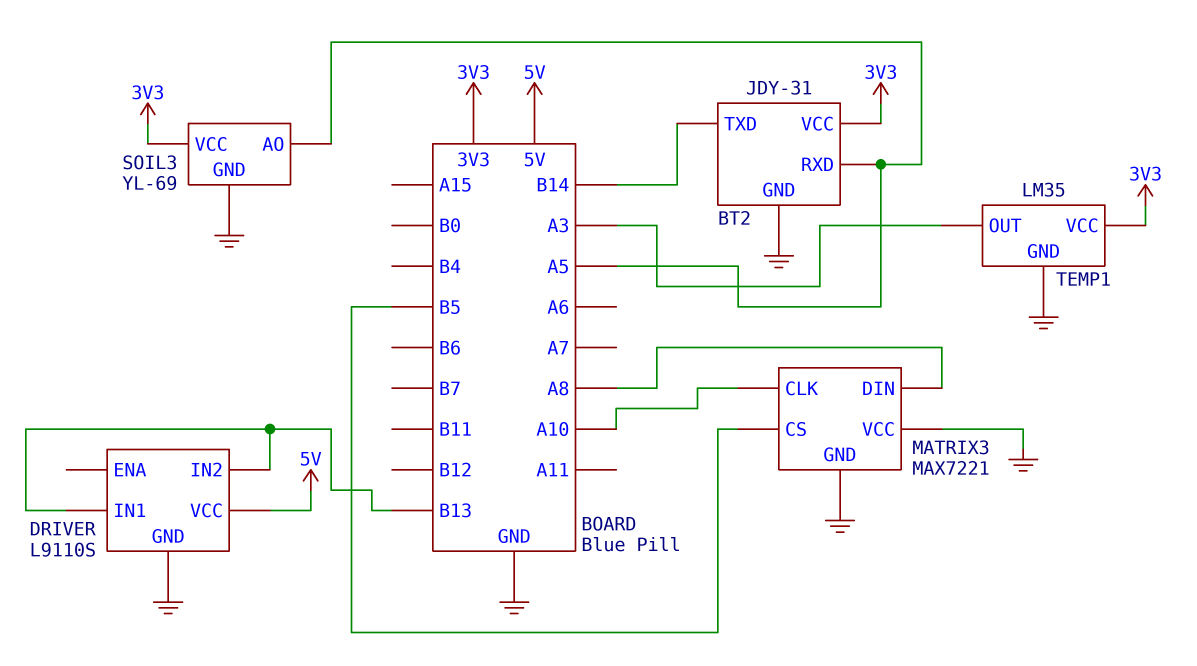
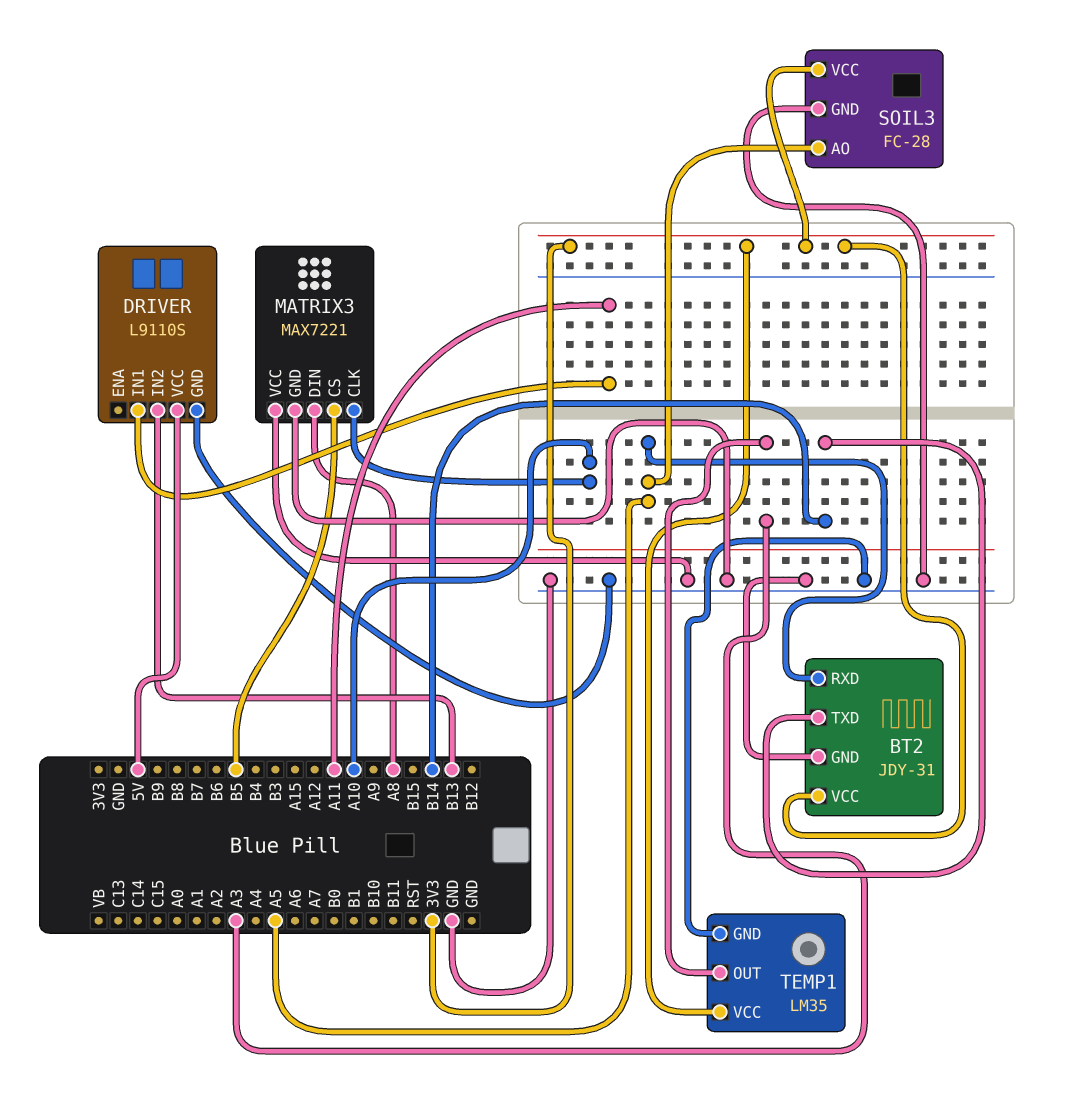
DRIVER pin IN1: B13 -> A11
SOIL3: YL-69 -> FC-28

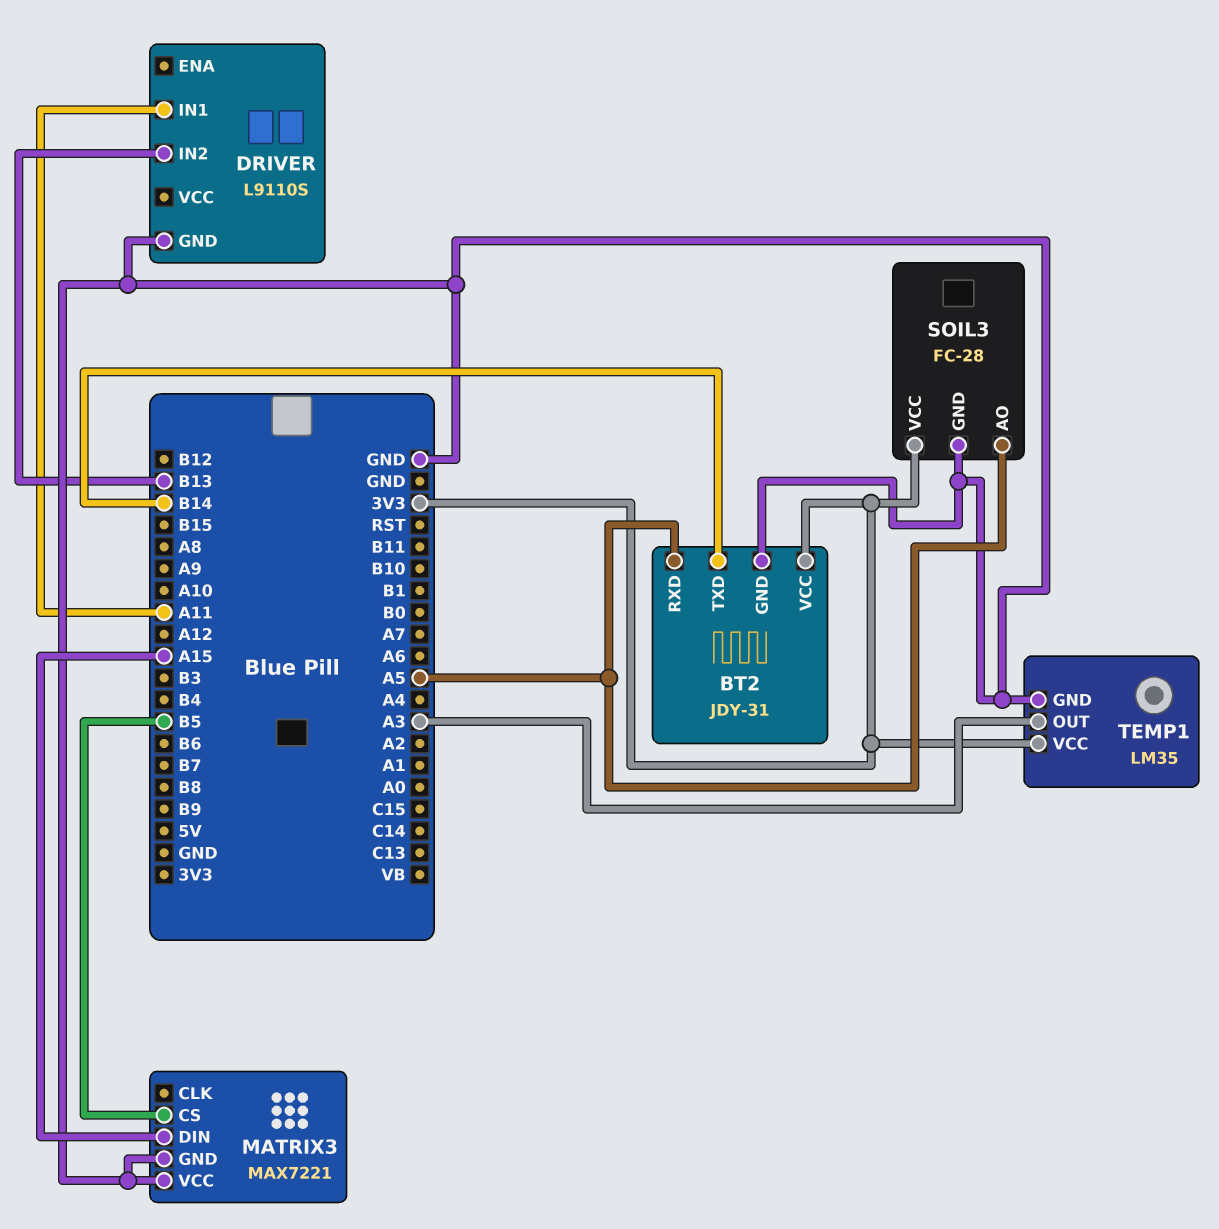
DRIVER pin VCC: 5V -> none
MATRIX3 pin CLK: A10 -> none
MATRIX3 pin DIN: A8 -> A15

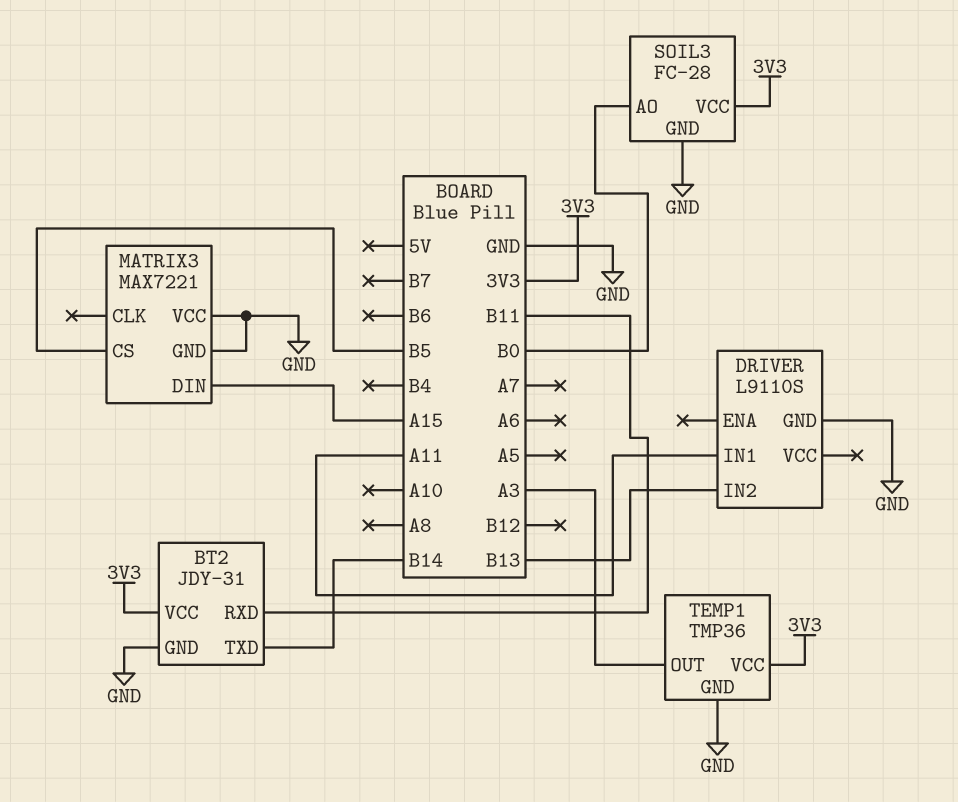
BT2 pin RXD: A5 -> B11
SOIL3 pin AO: A5 -> B0
TEMP1: LM35 -> TMP36

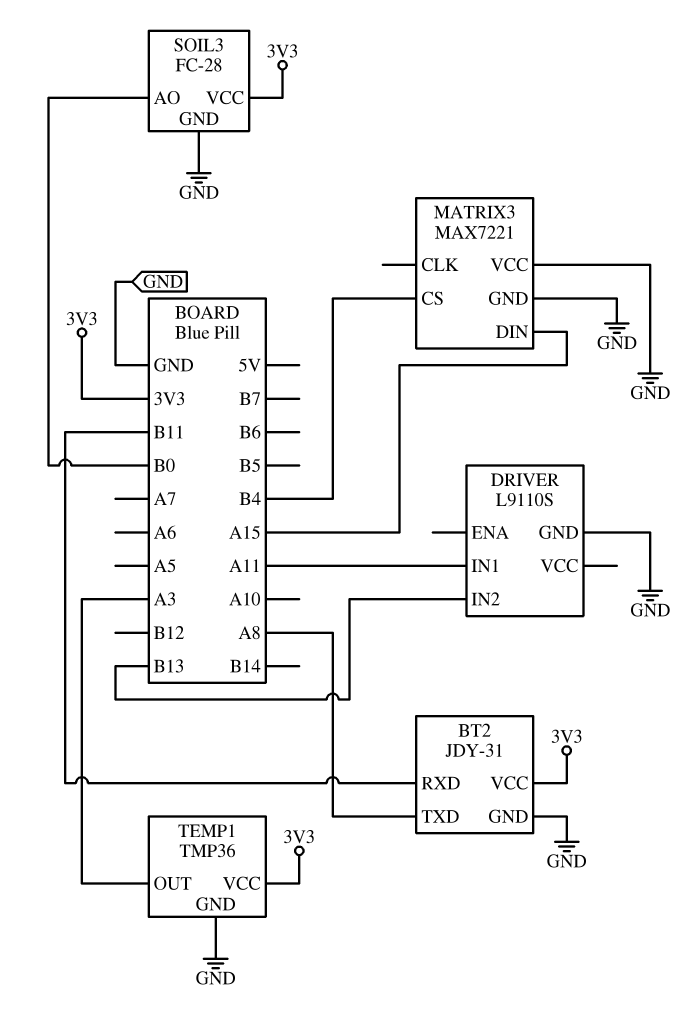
BT2 pin TXD: B14 -> A8
MATRIX3 pin CS: B5 -> B4

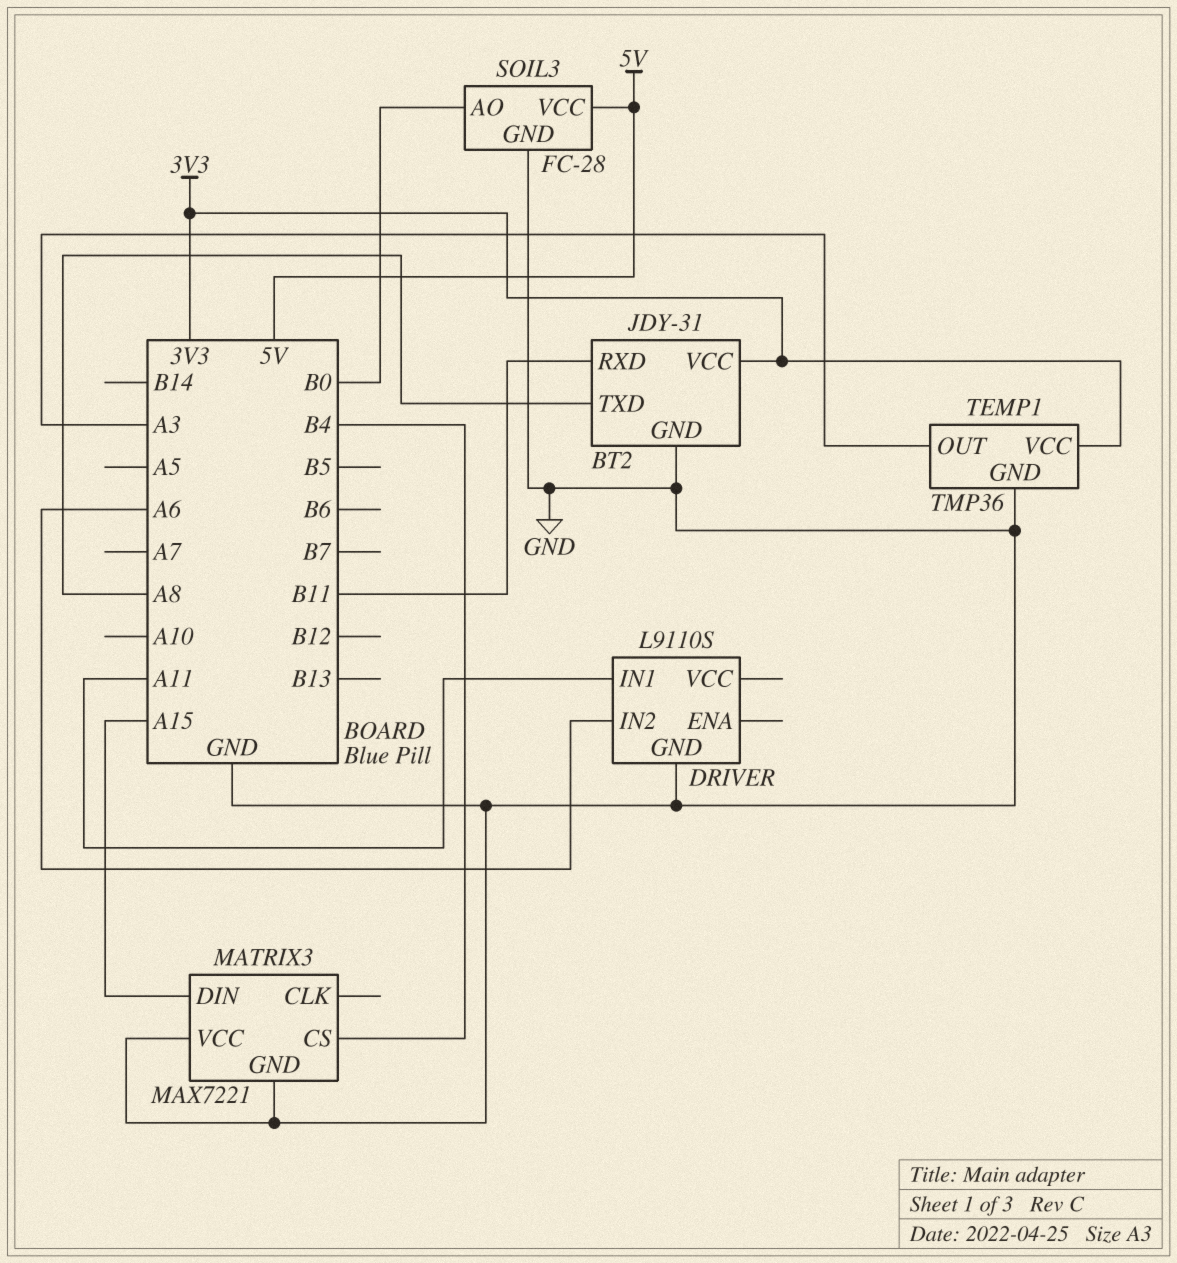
DRIVER pin IN2: B13 -> A6
SOIL3 pin VCC: 3V3 -> 5V

